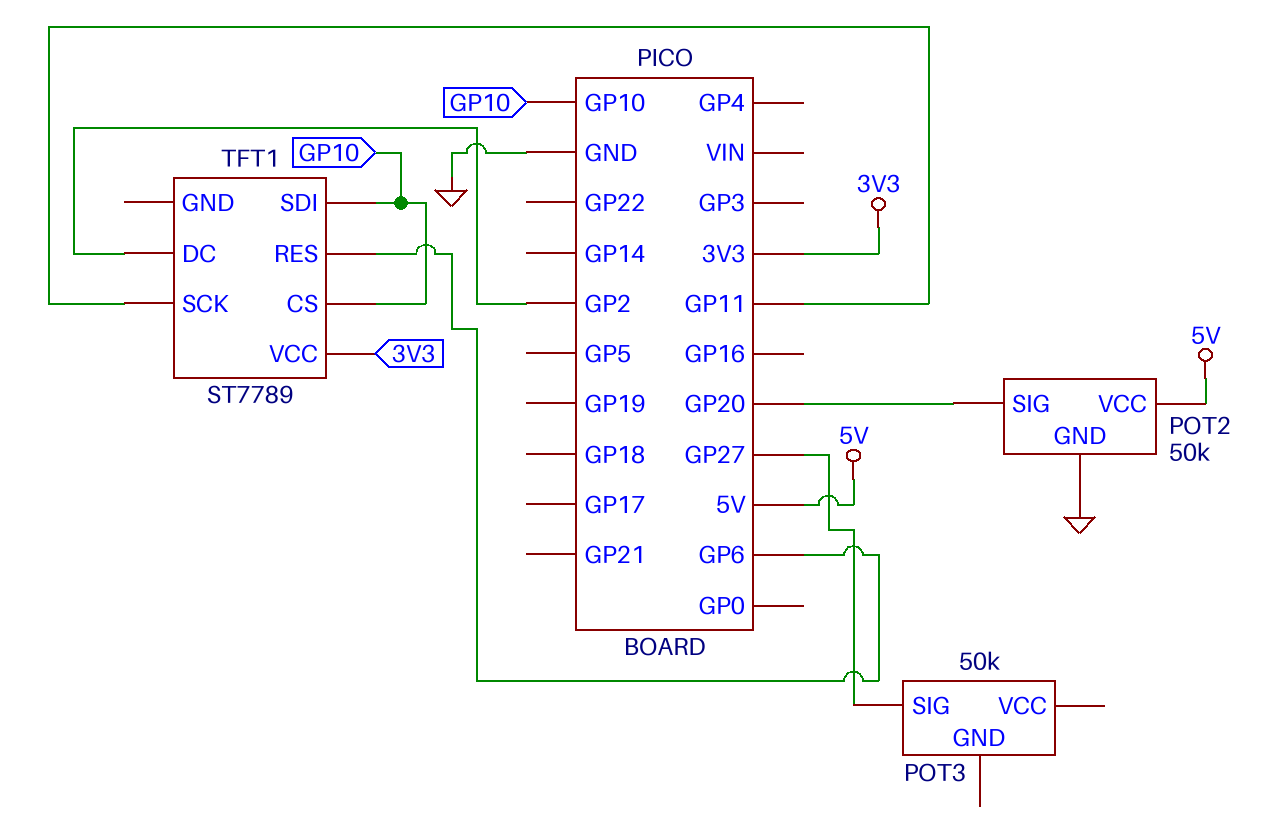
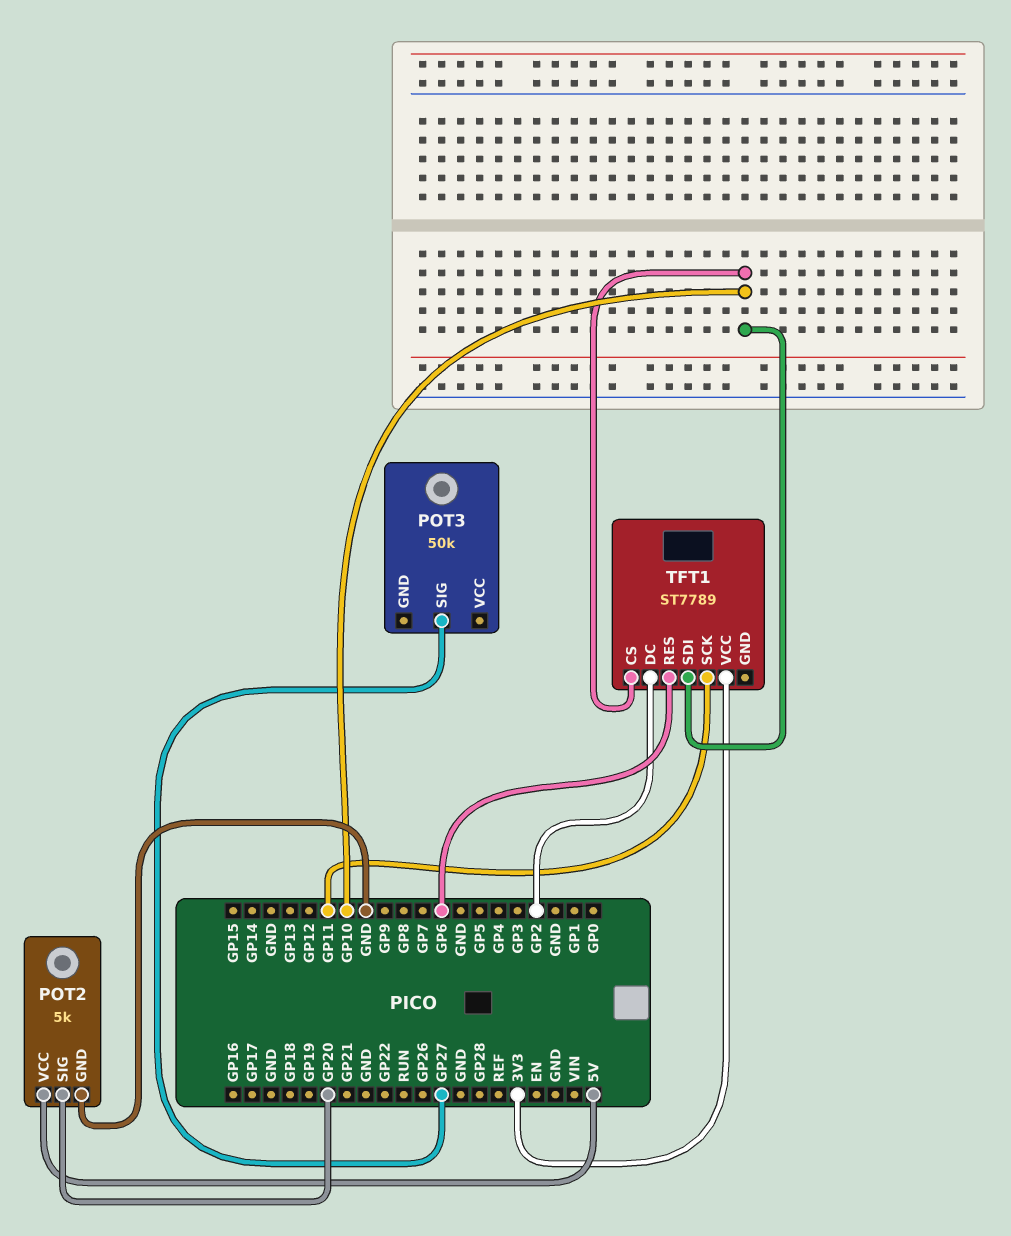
POT2: 50k -> 5k

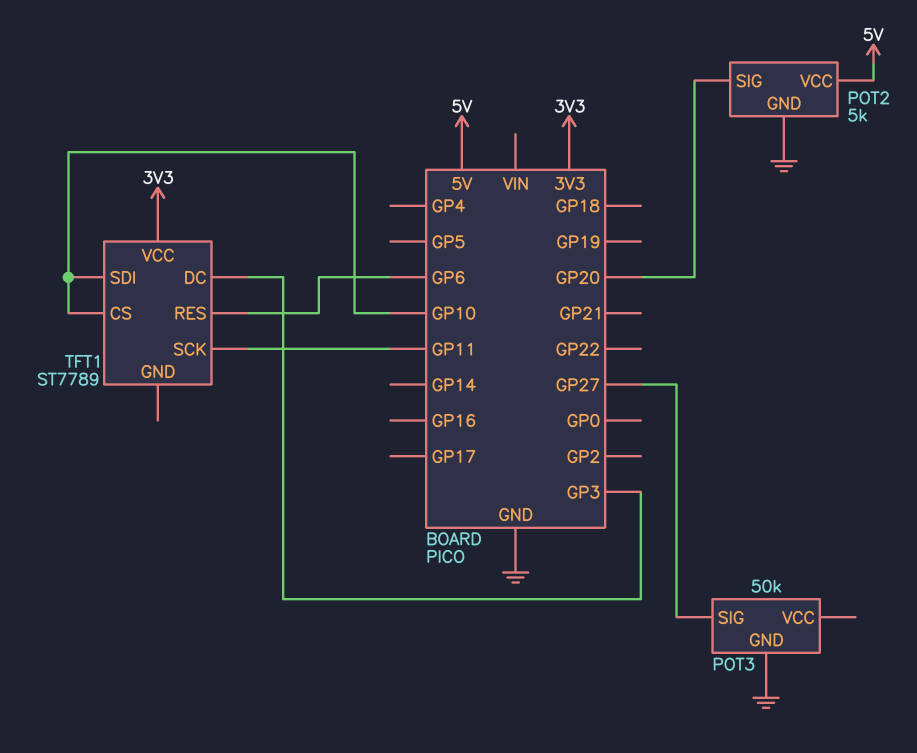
POT3 pin GND: none -> GND
TFT1 pin DC: GP2 -> GP3

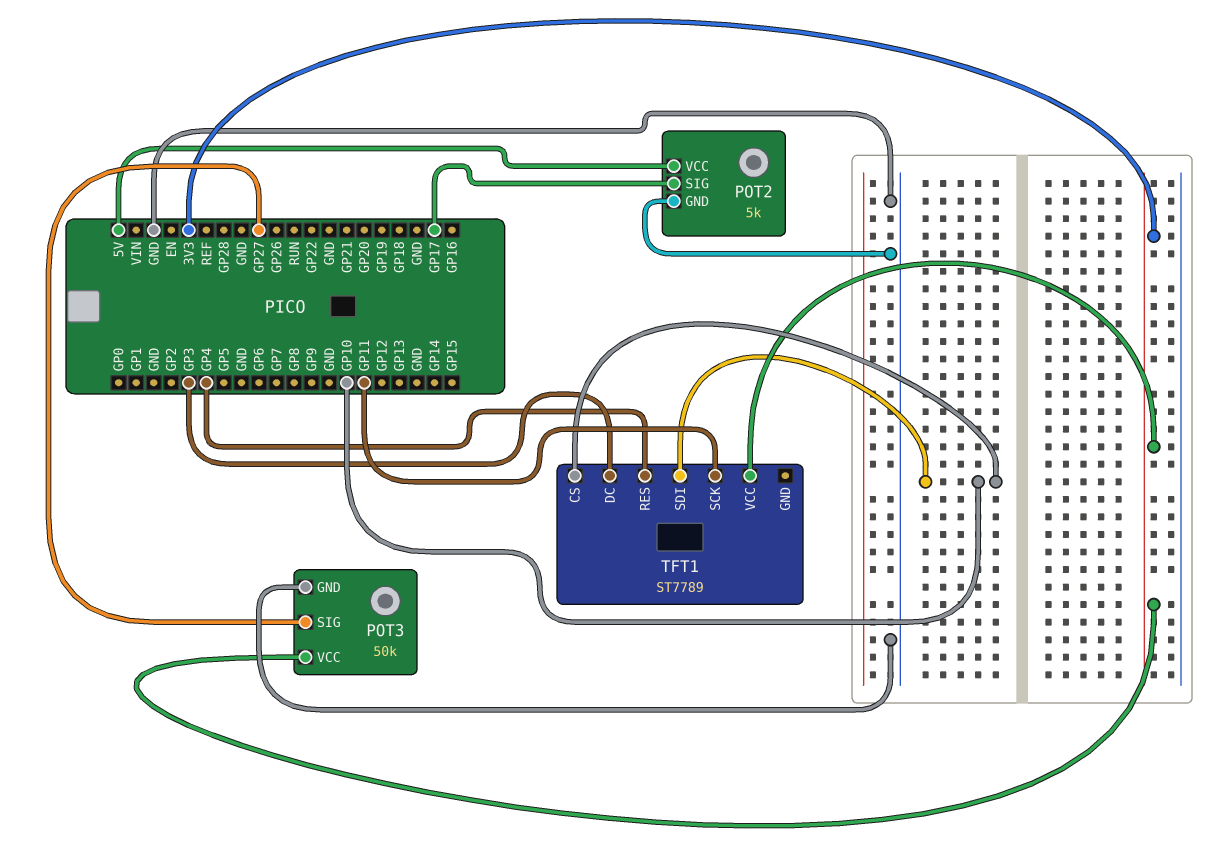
POT2 pin SIG: GP20 -> GP17
POT3 pin VCC: none -> 3V3
TFT1 pin RES: GP6 -> GP4

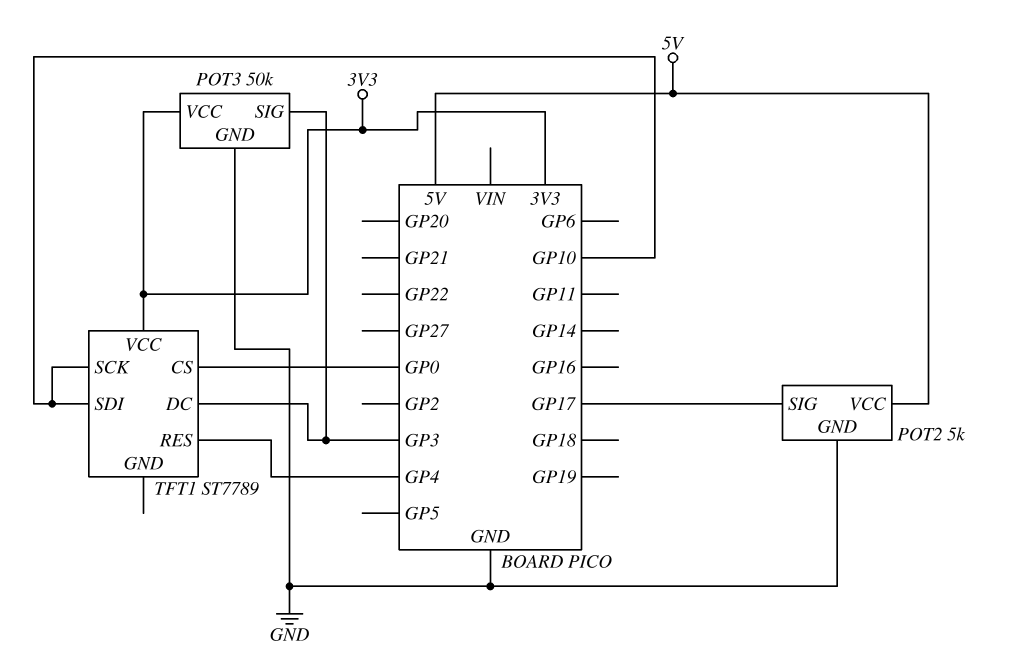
POT3 pin SIG: GP27 -> GP3
TFT1 pin CS: GP10 -> GP0
TFT1 pin SCK: GP11 -> GP10

